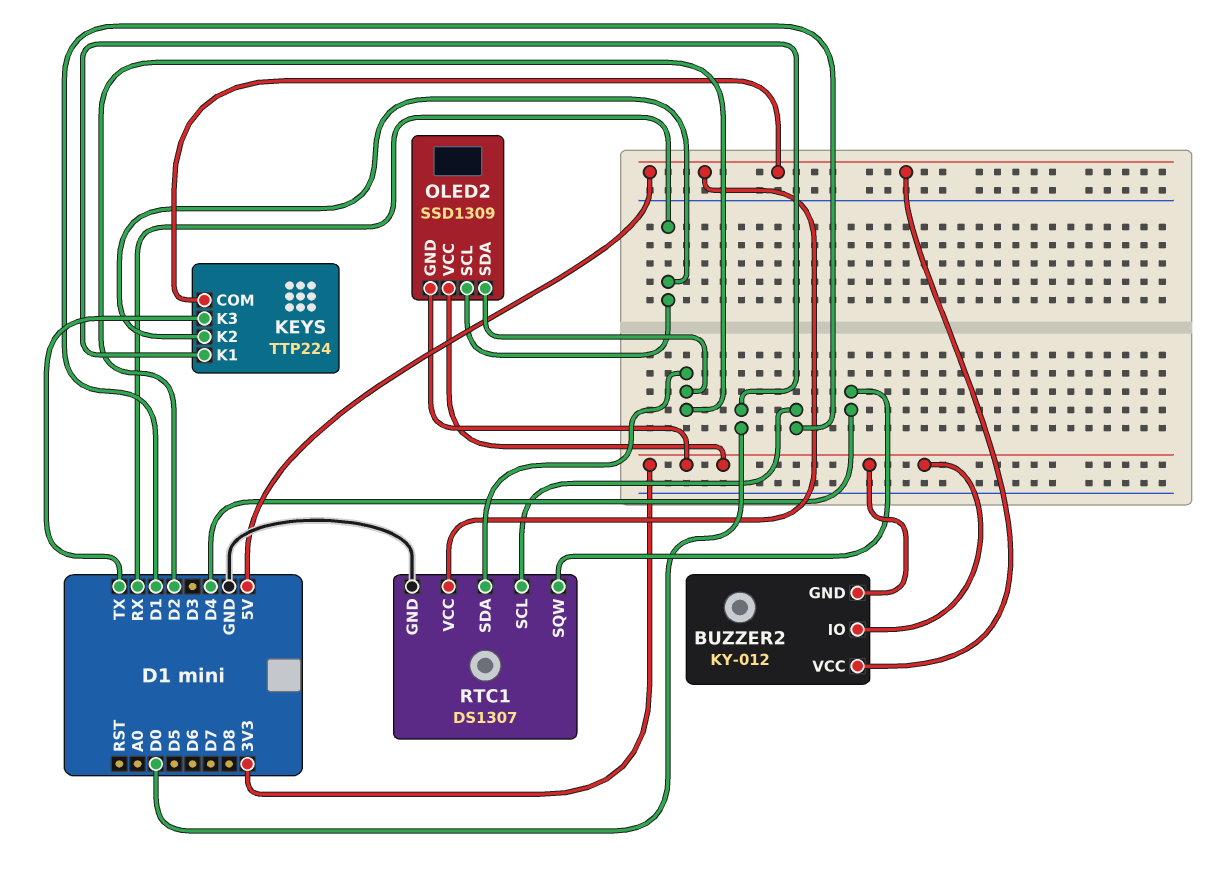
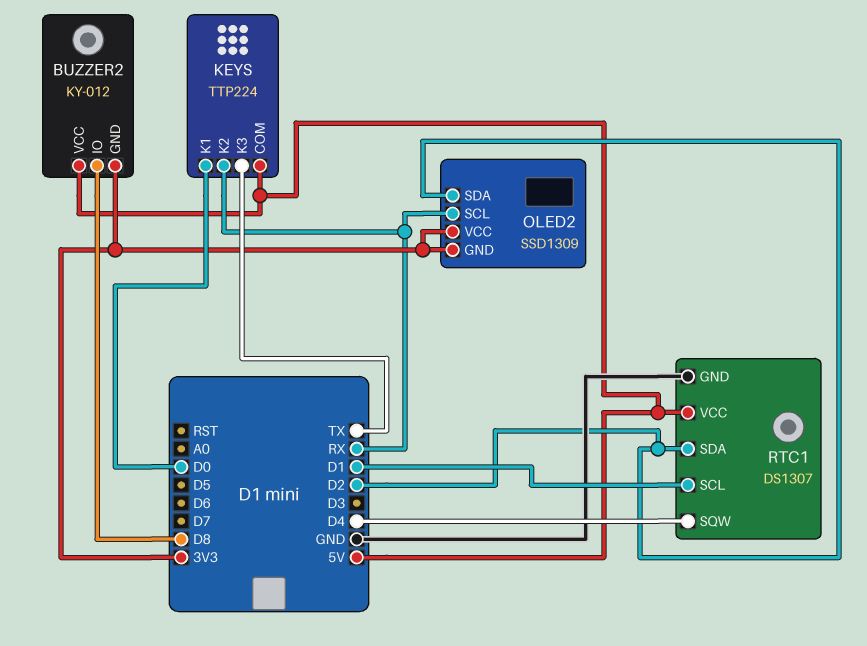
BUZZER2 pin IO: 3V3 -> D8

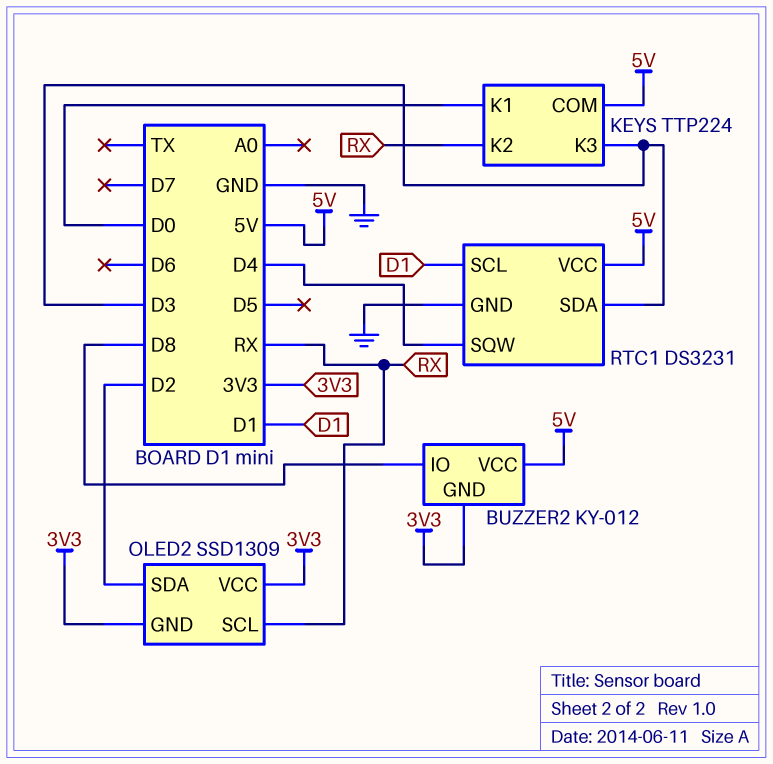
KEYS pin K3: TX -> D3
RTC1: DS1307 -> DS3231
RTC1 pin SDA: D2 -> D3

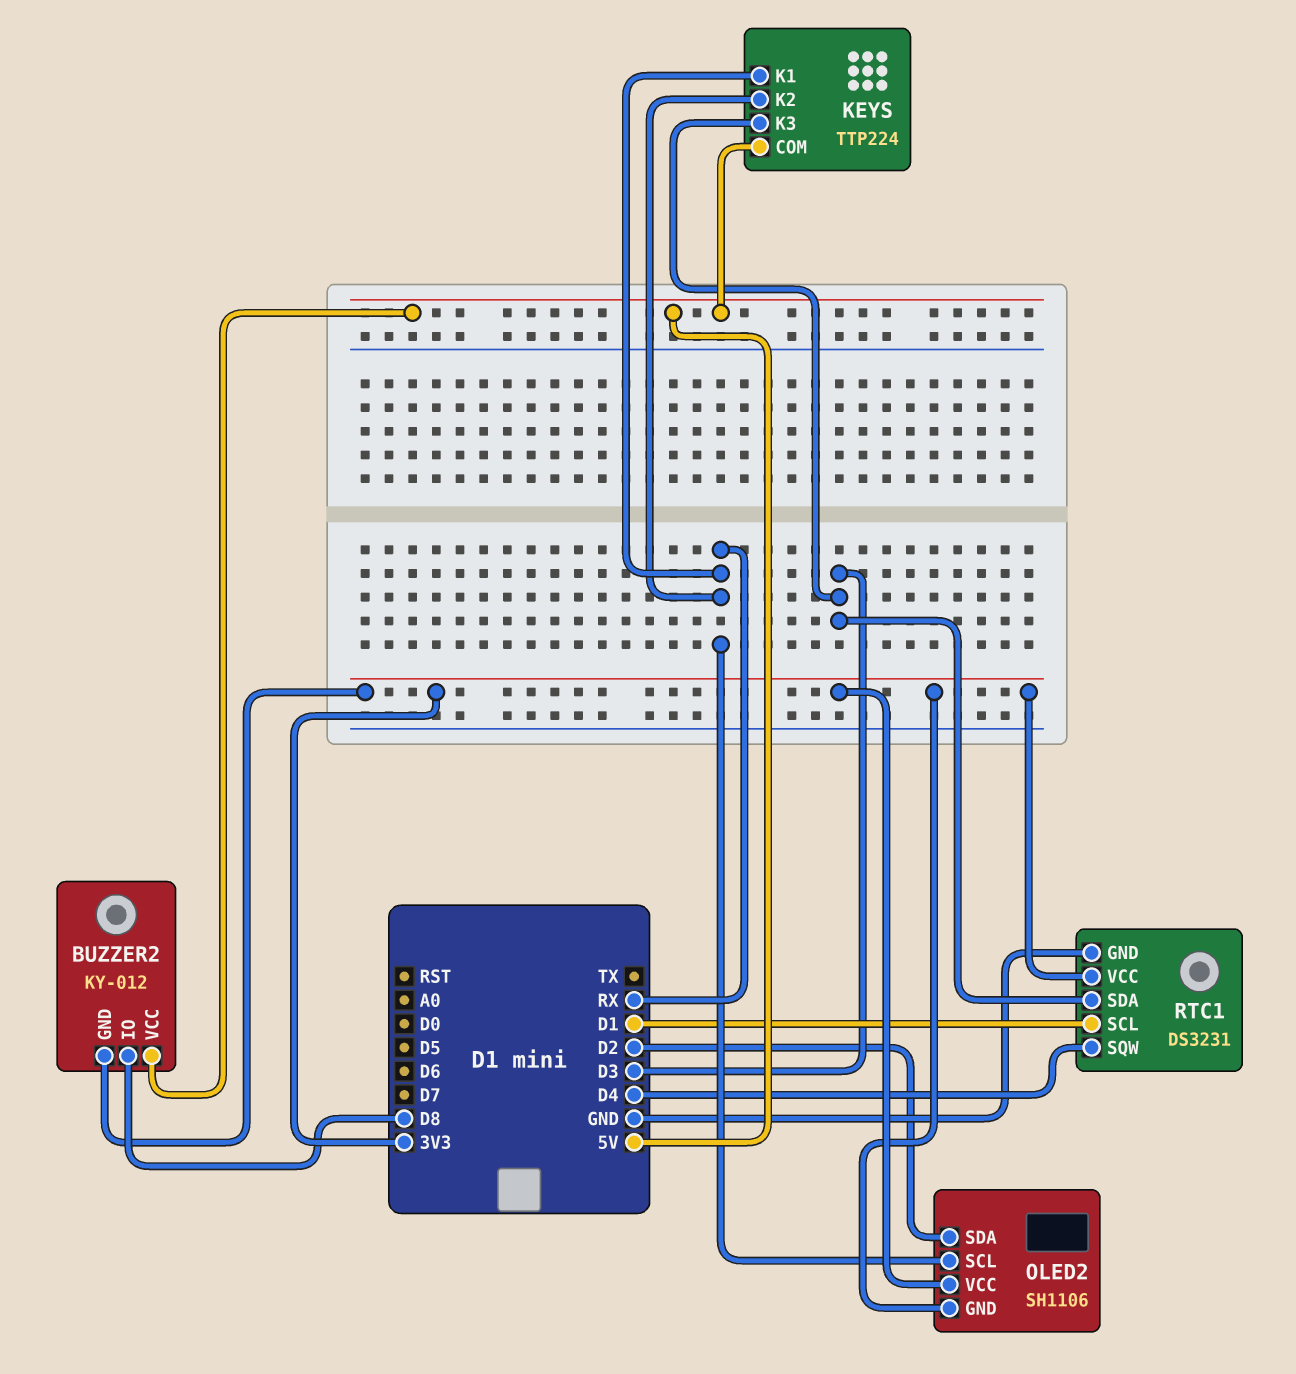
KEYS pin K1: D0 -> RX
OLED2: SSD1309 -> SH1106
RTC1 pin VCC: 5V -> 3V3

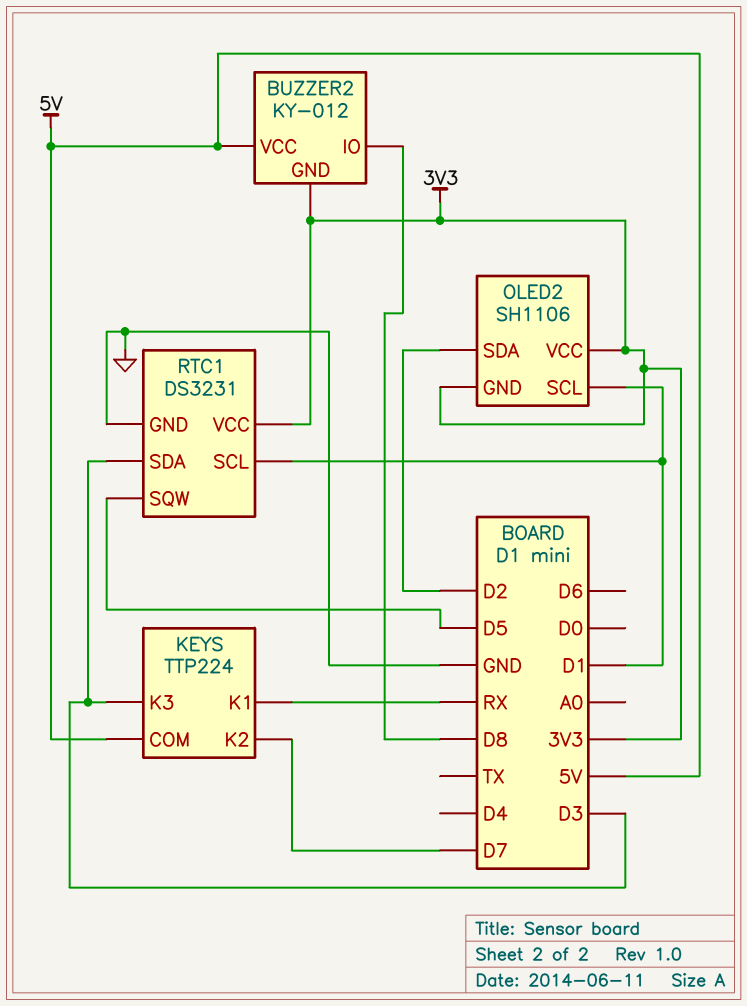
KEYS pin K2: RX -> D7
OLED2 pin SCL: RX -> D1
RTC1 pin SQW: D4 -> D5

